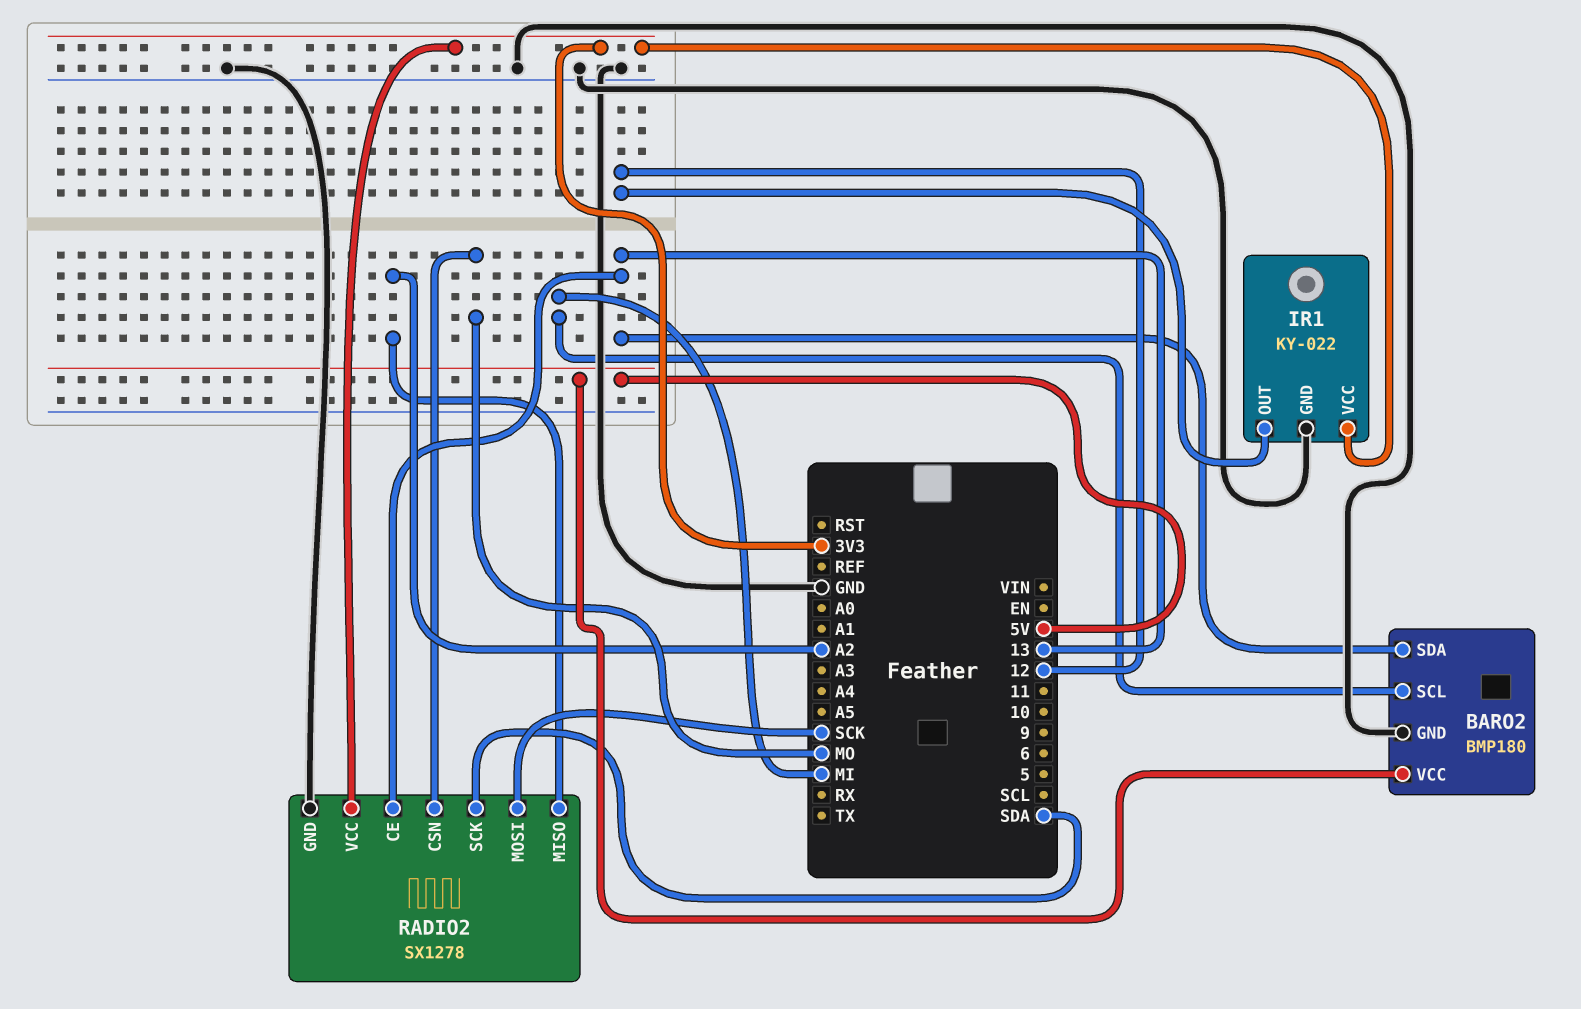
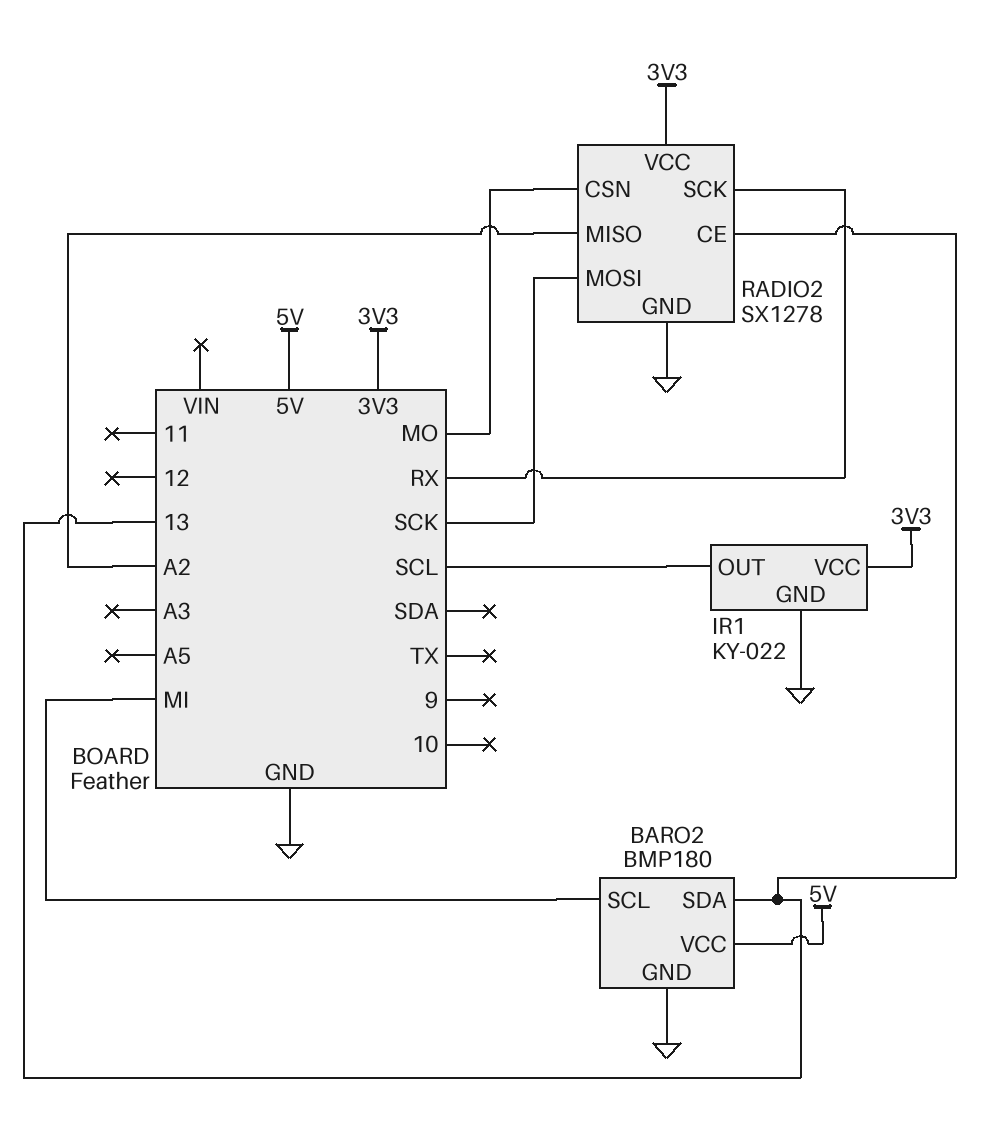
IR1 pin OUT: 12 -> SCL
RADIO2 pin SCK: SDA -> RX

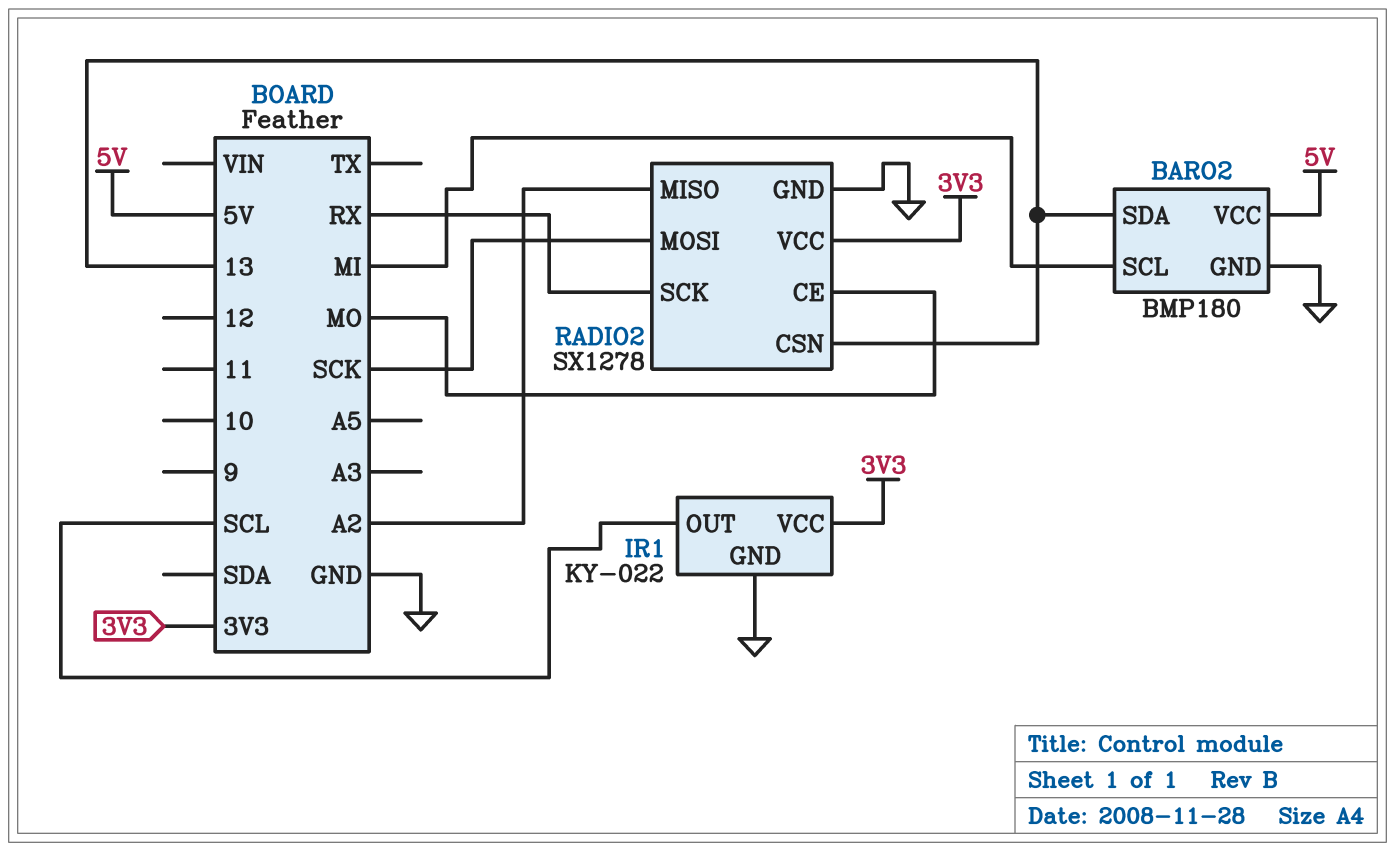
RADIO2 pin CE: 13 -> MO
RADIO2 pin CSN: MO -> 13

